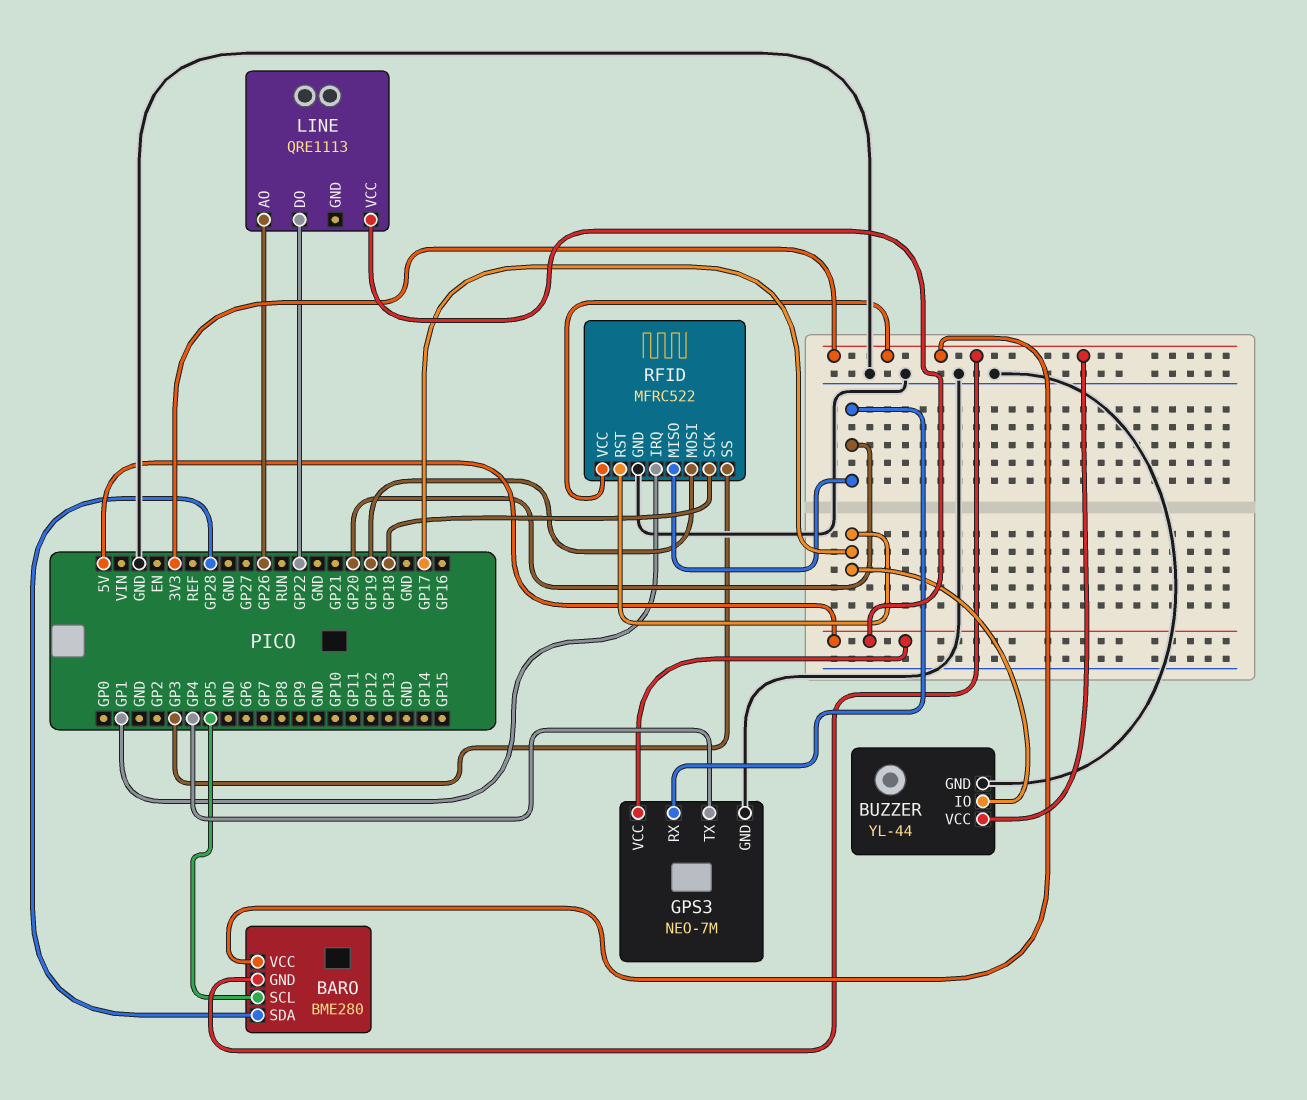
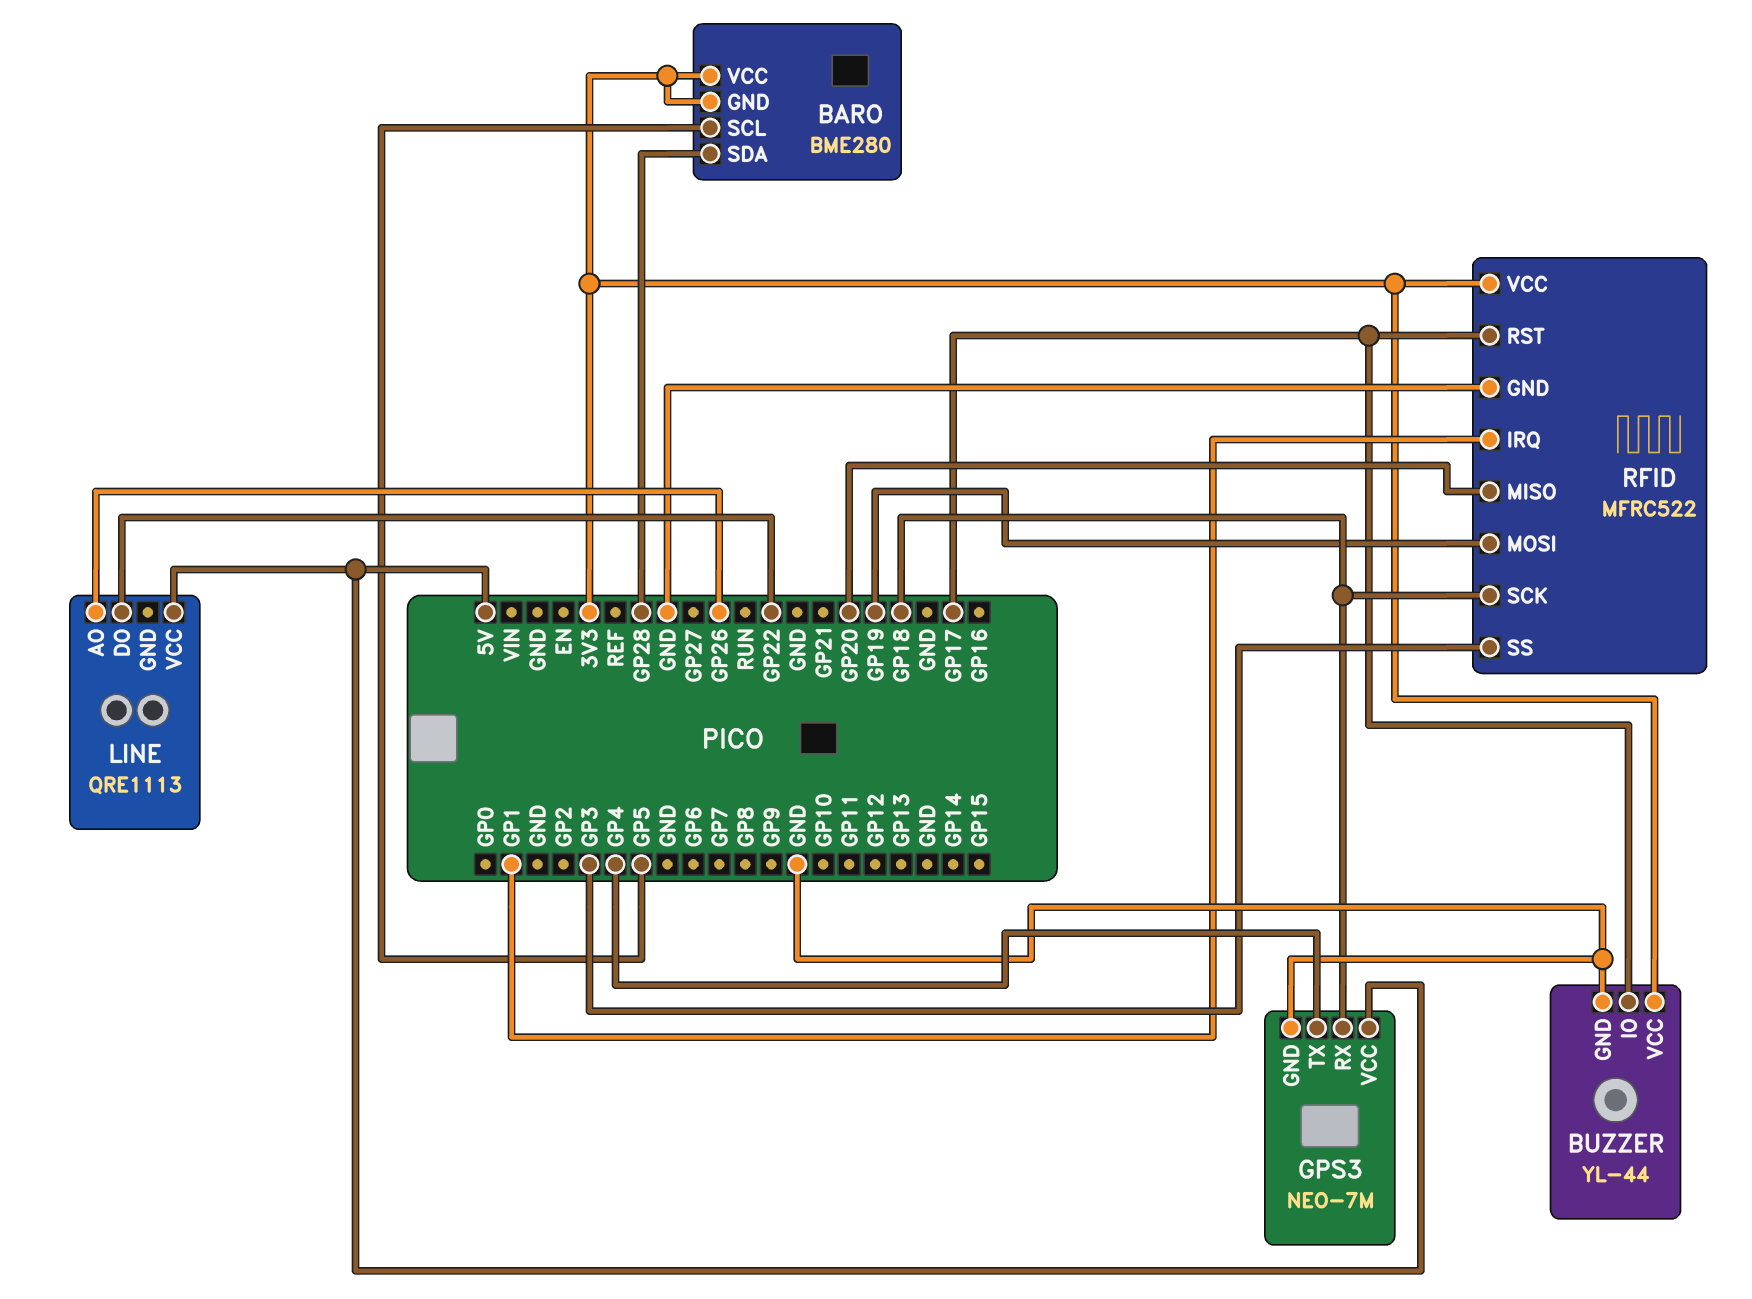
GPS3 pin RX: GP20 -> GP18

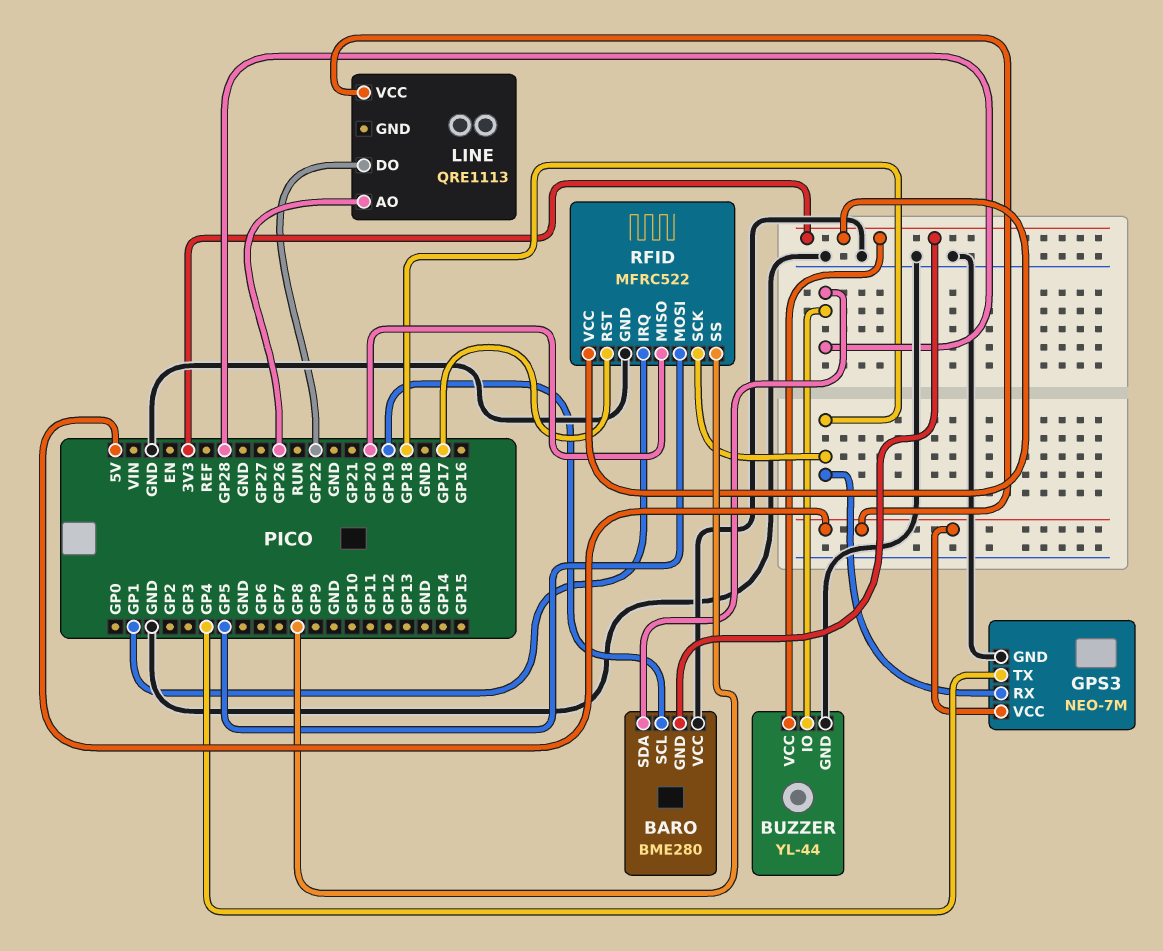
BARO pin SCL: GP5 -> GP19
BARO pin VCC: 3V3 -> GND
BUZZER pin IO: GP17 -> GP28
RFID pin MOSI: GP19 -> GP5
RFID pin SS: GP3 -> GP8

